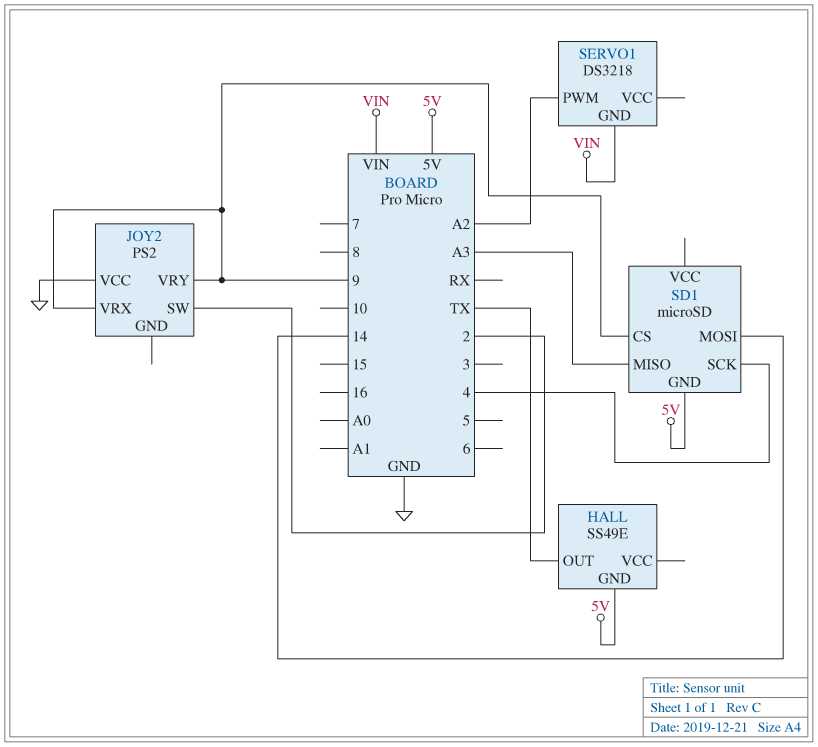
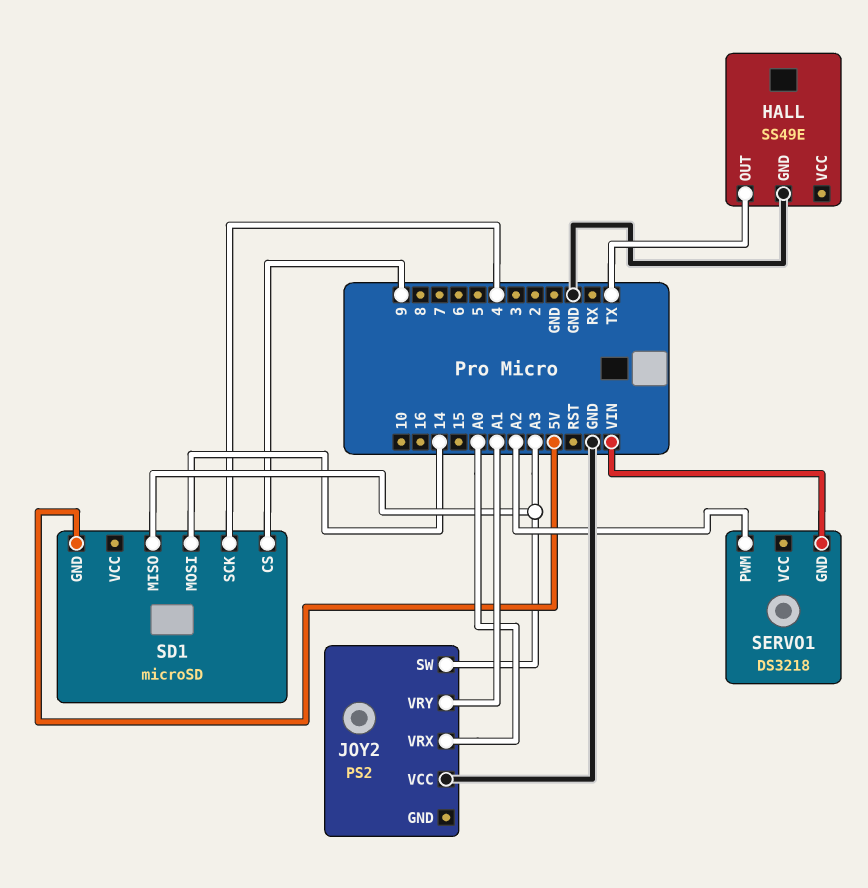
HALL pin GND: 5V -> GND
JOY2 pin SW: 2 -> A3
JOY2 pin VRX: 9 -> A0
JOY2 pin VRY: 9 -> A1

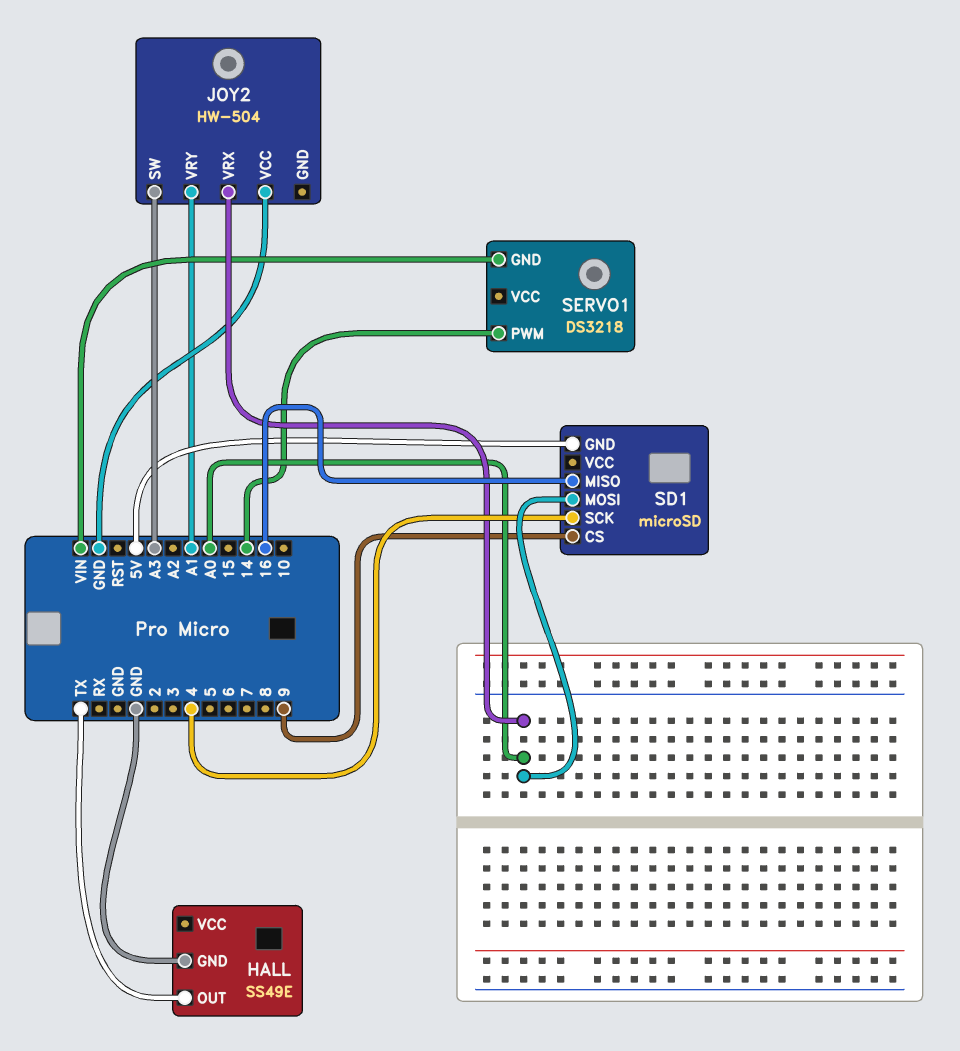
JOY2: PS2 -> HW-504
SD1 pin MISO: A3 -> 16
SD1 pin MOSI: 14 -> A0
SERVO1 pin PWM: A2 -> 14

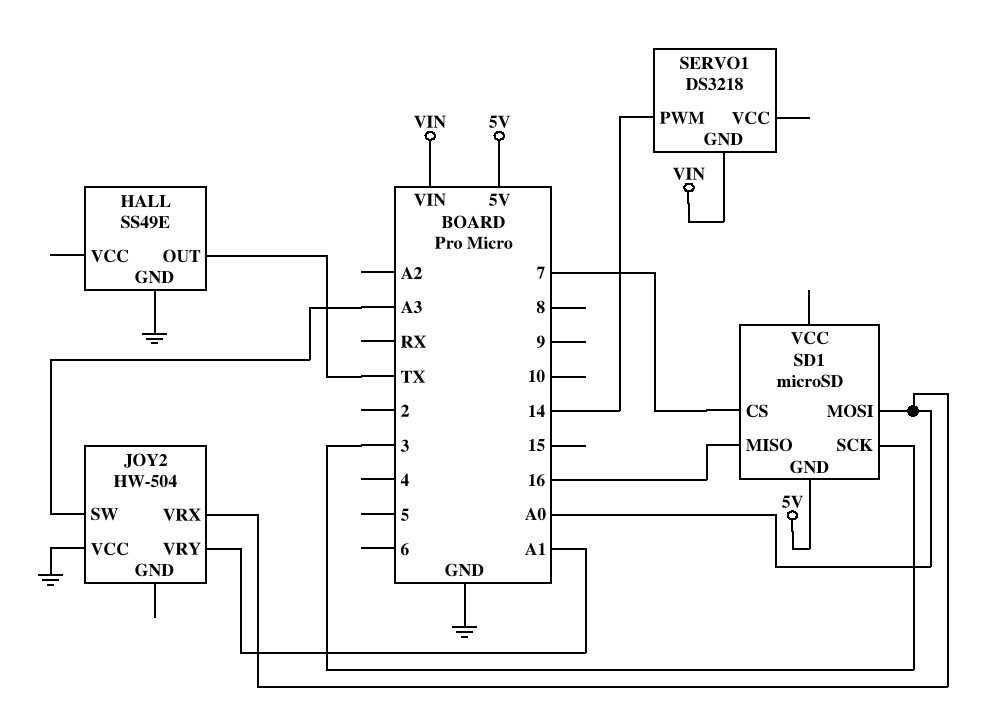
SD1 pin CS: 9 -> 7
SD1 pin SCK: 4 -> 3

